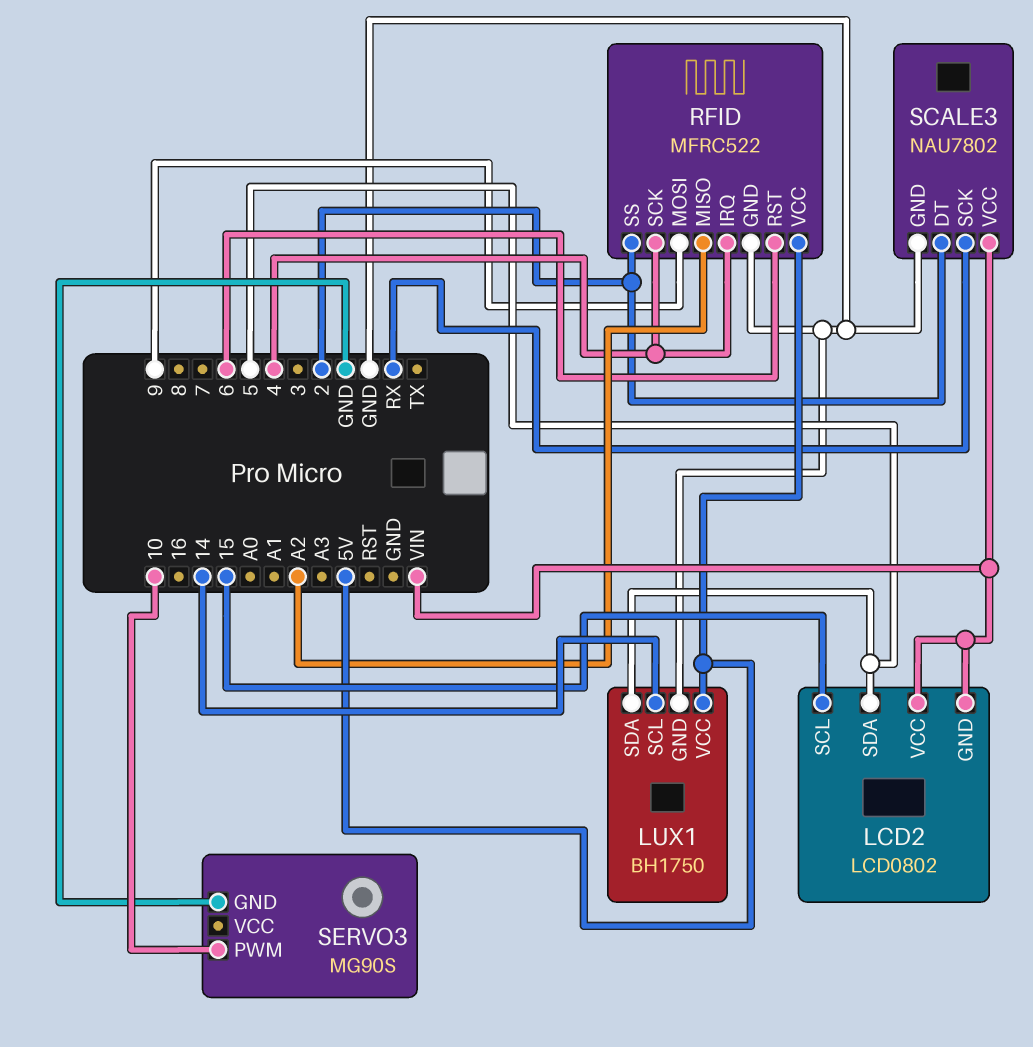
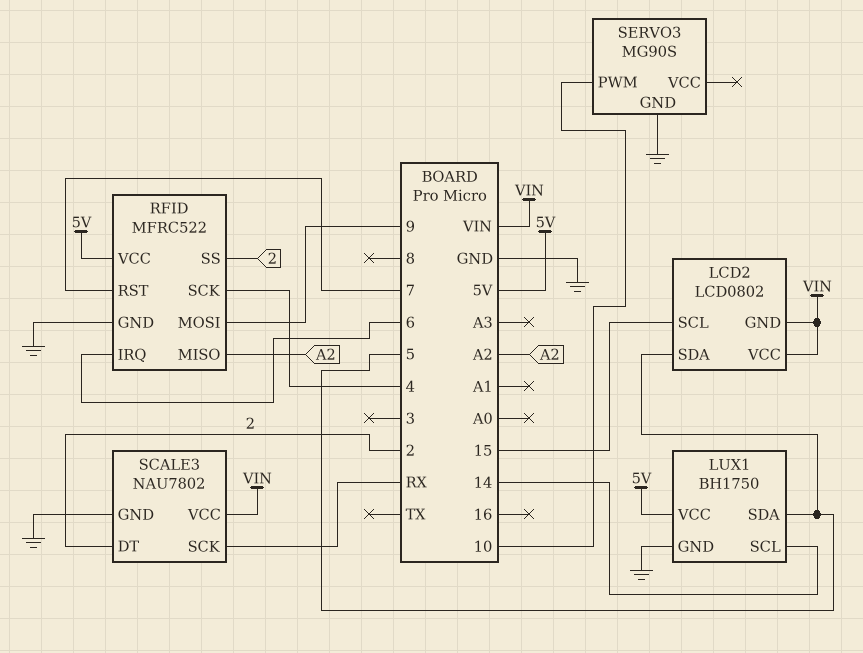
RFID pin IRQ: 4 -> 6
RFID pin RST: 6 -> 7

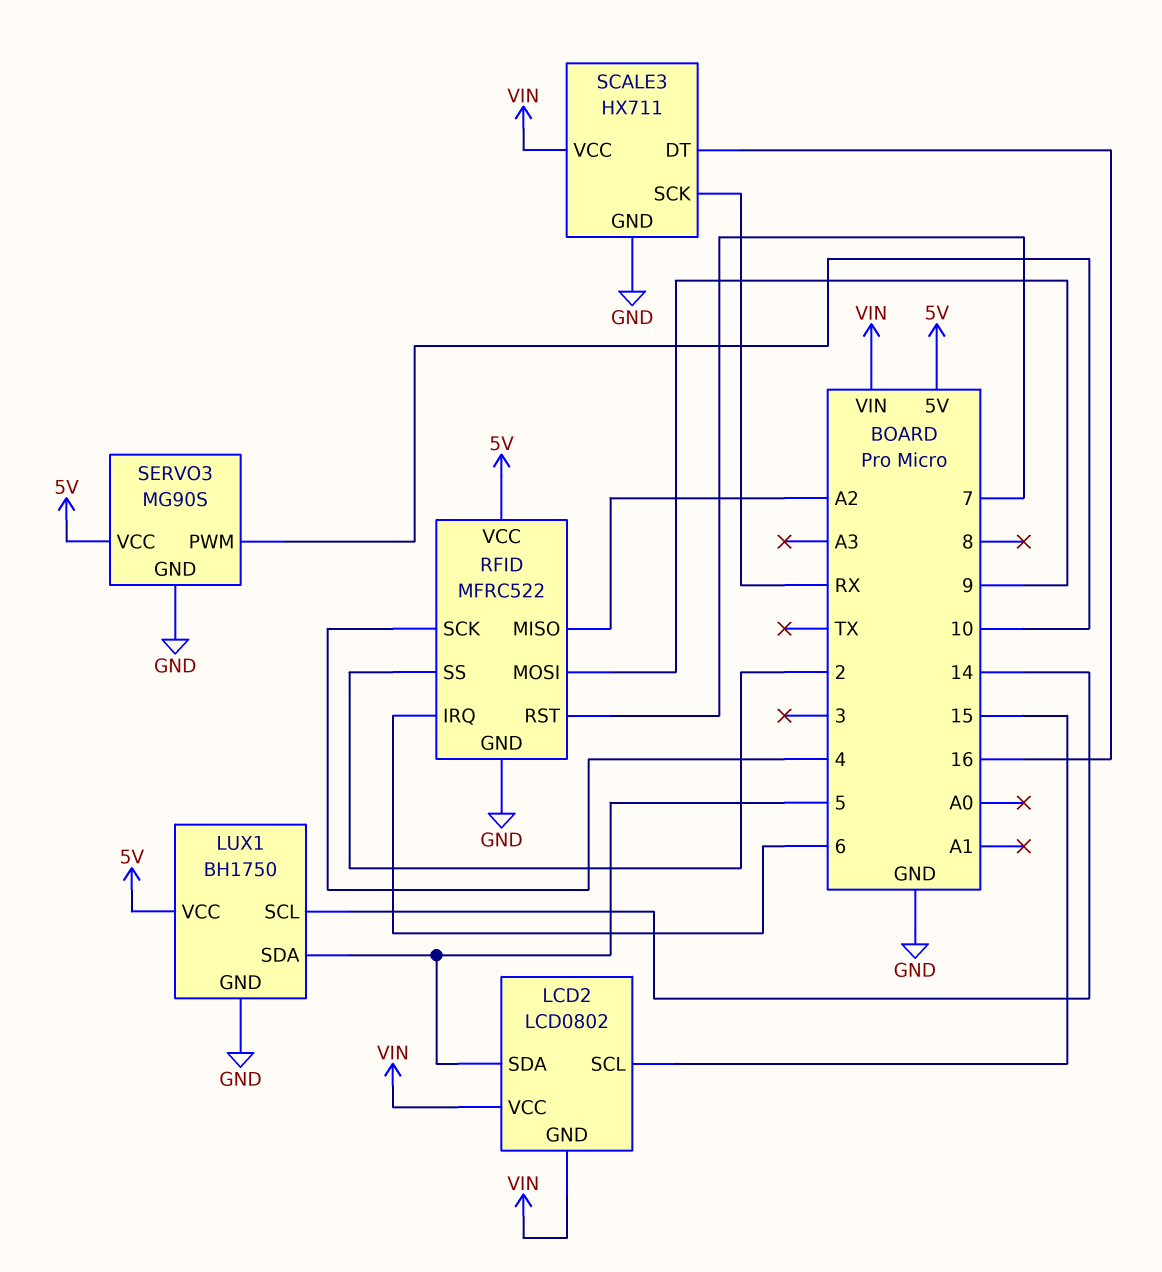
SCALE3: NAU7802 -> HX711
SCALE3 pin DT: 2 -> 16
SERVO3 pin VCC: none -> 5V

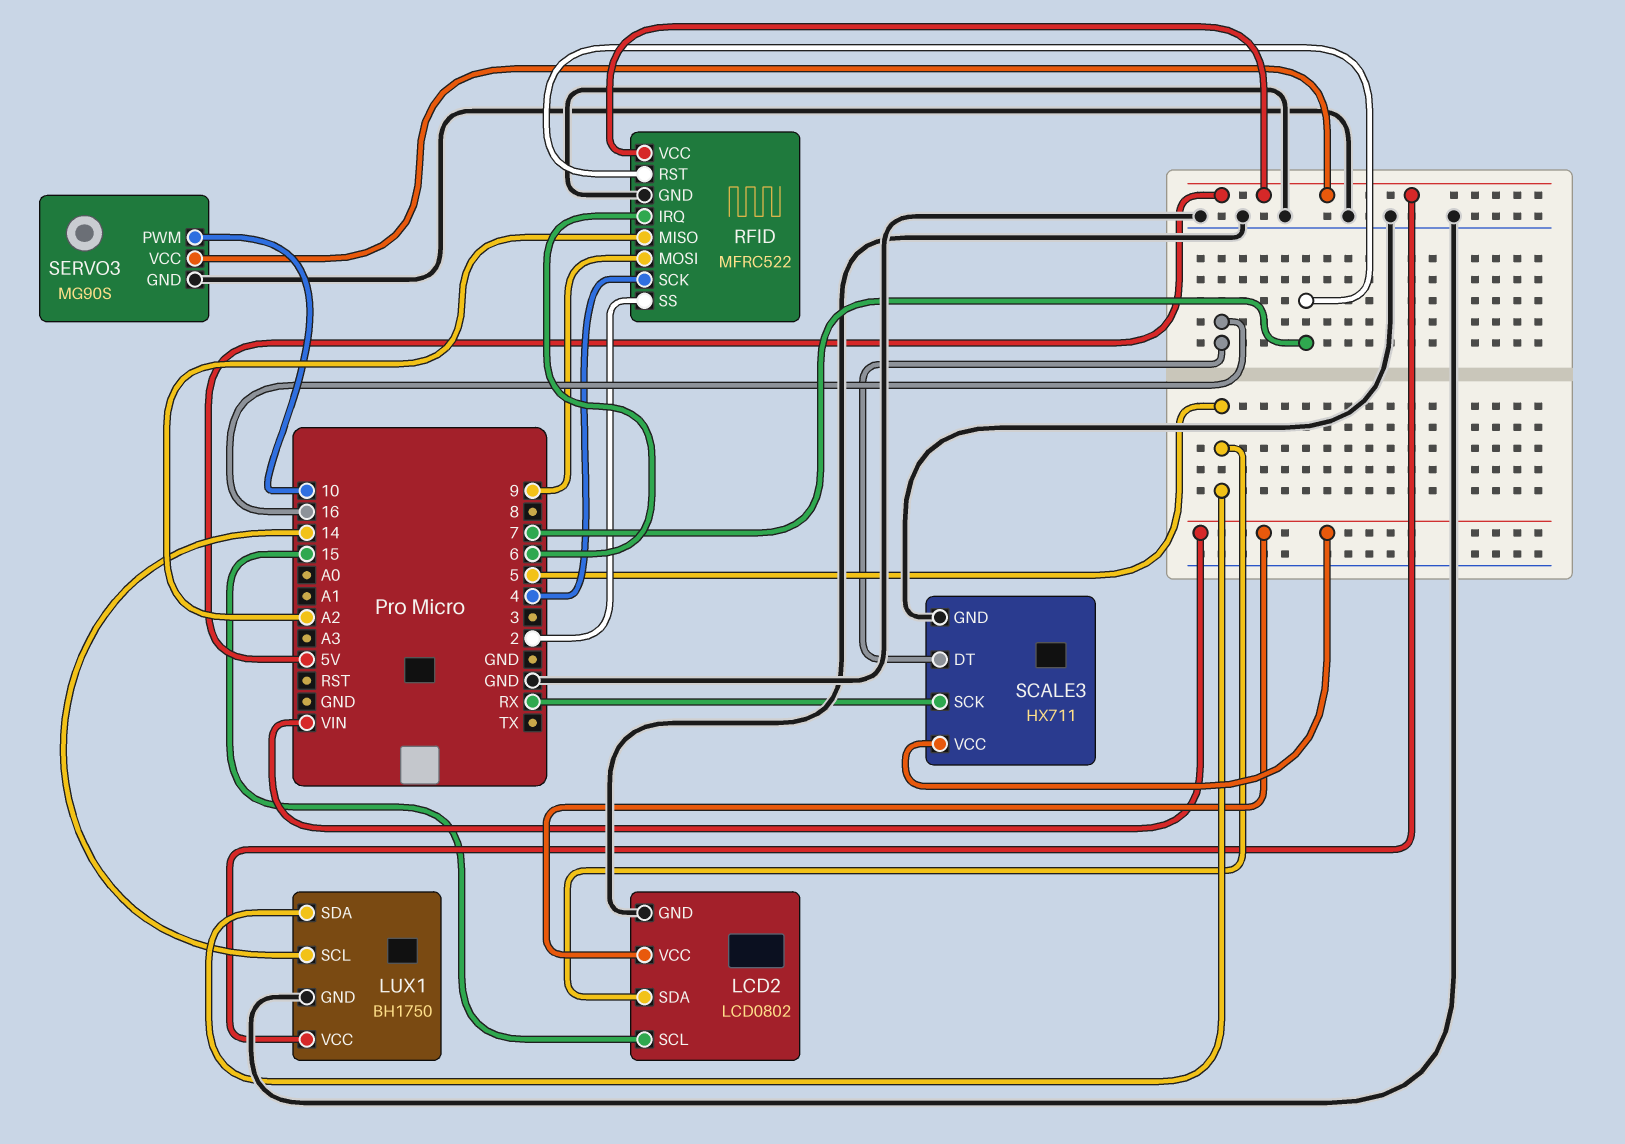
LCD2 pin GND: VIN -> GND

